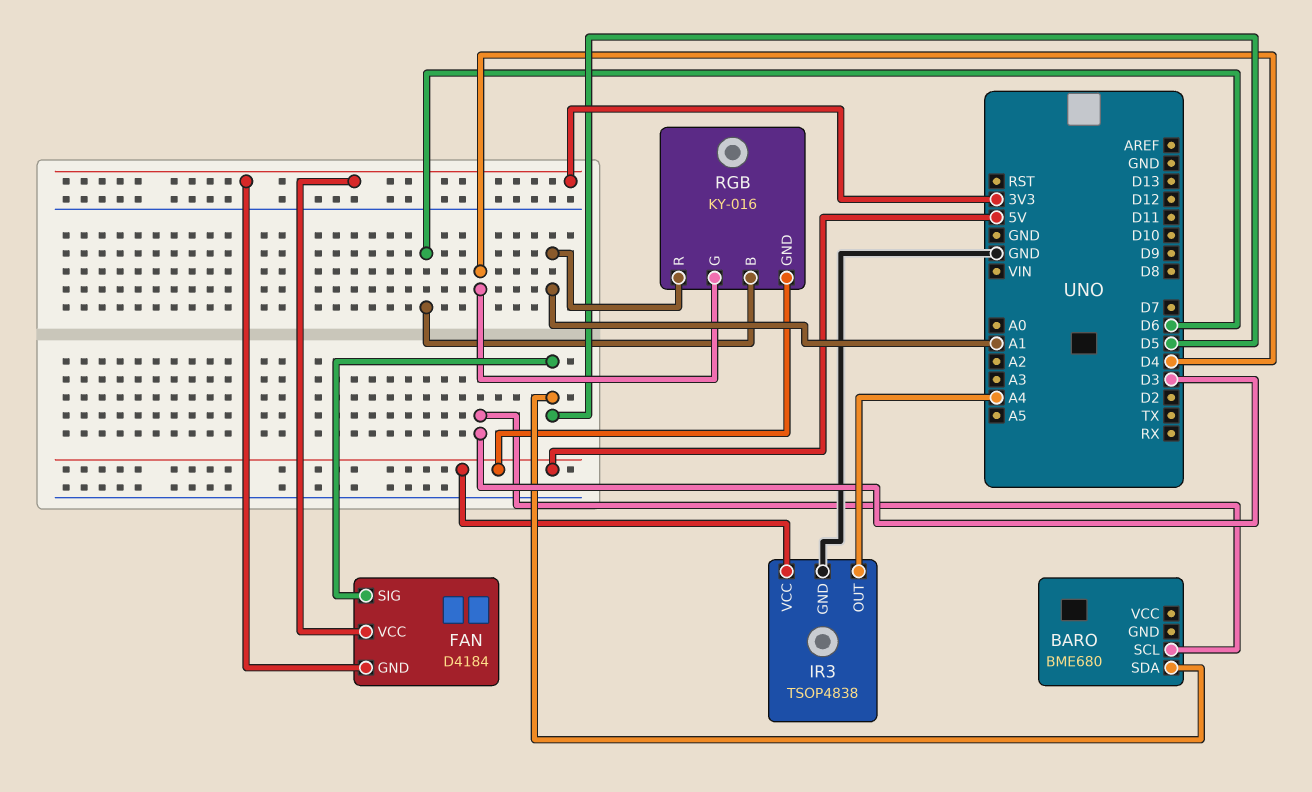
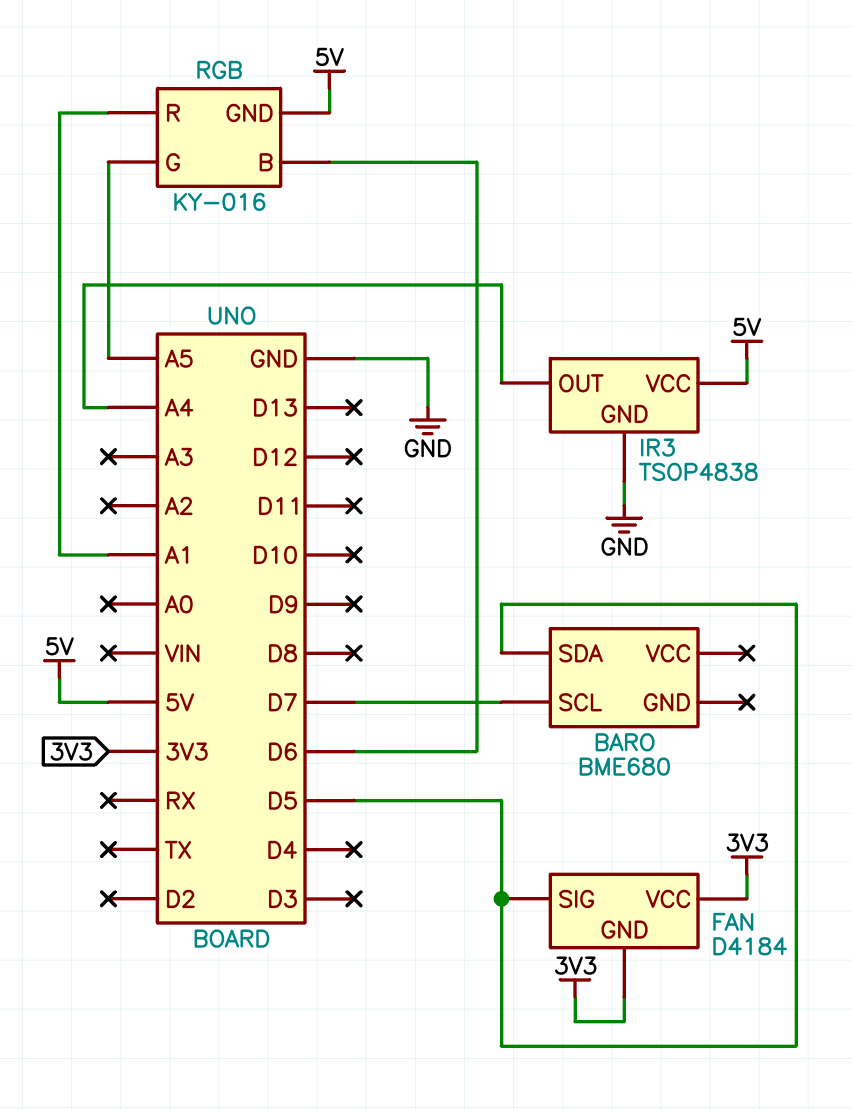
BARO pin SCL: D3 -> D7
RGB pin G: D4 -> A5

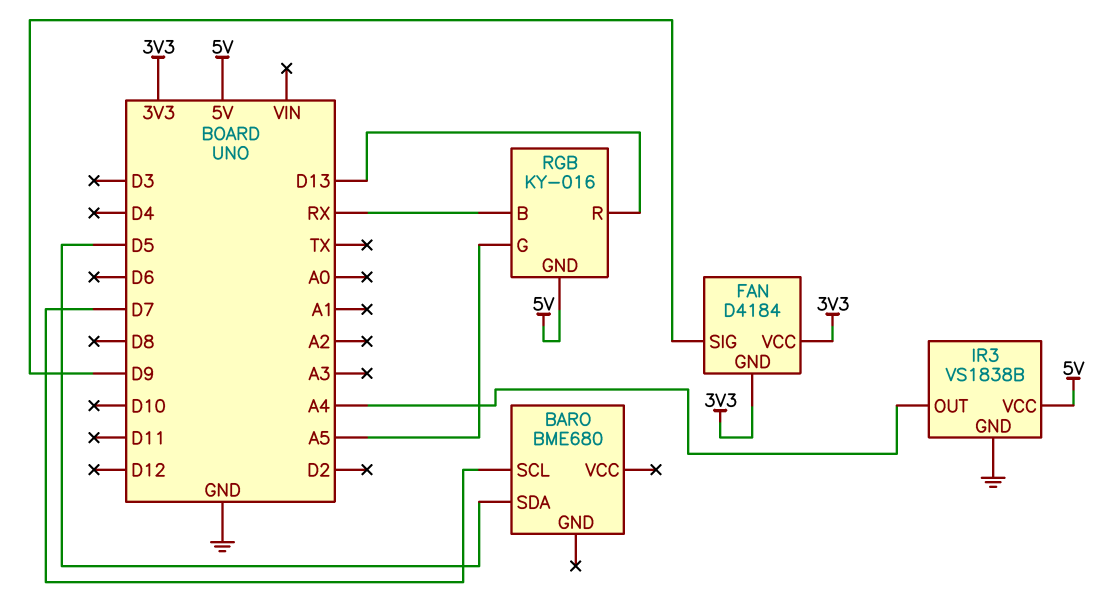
FAN pin SIG: D5 -> D9
IR3: TSOP4838 -> VS1838B
RGB pin B: D6 -> RX
RGB pin R: A1 -> D13

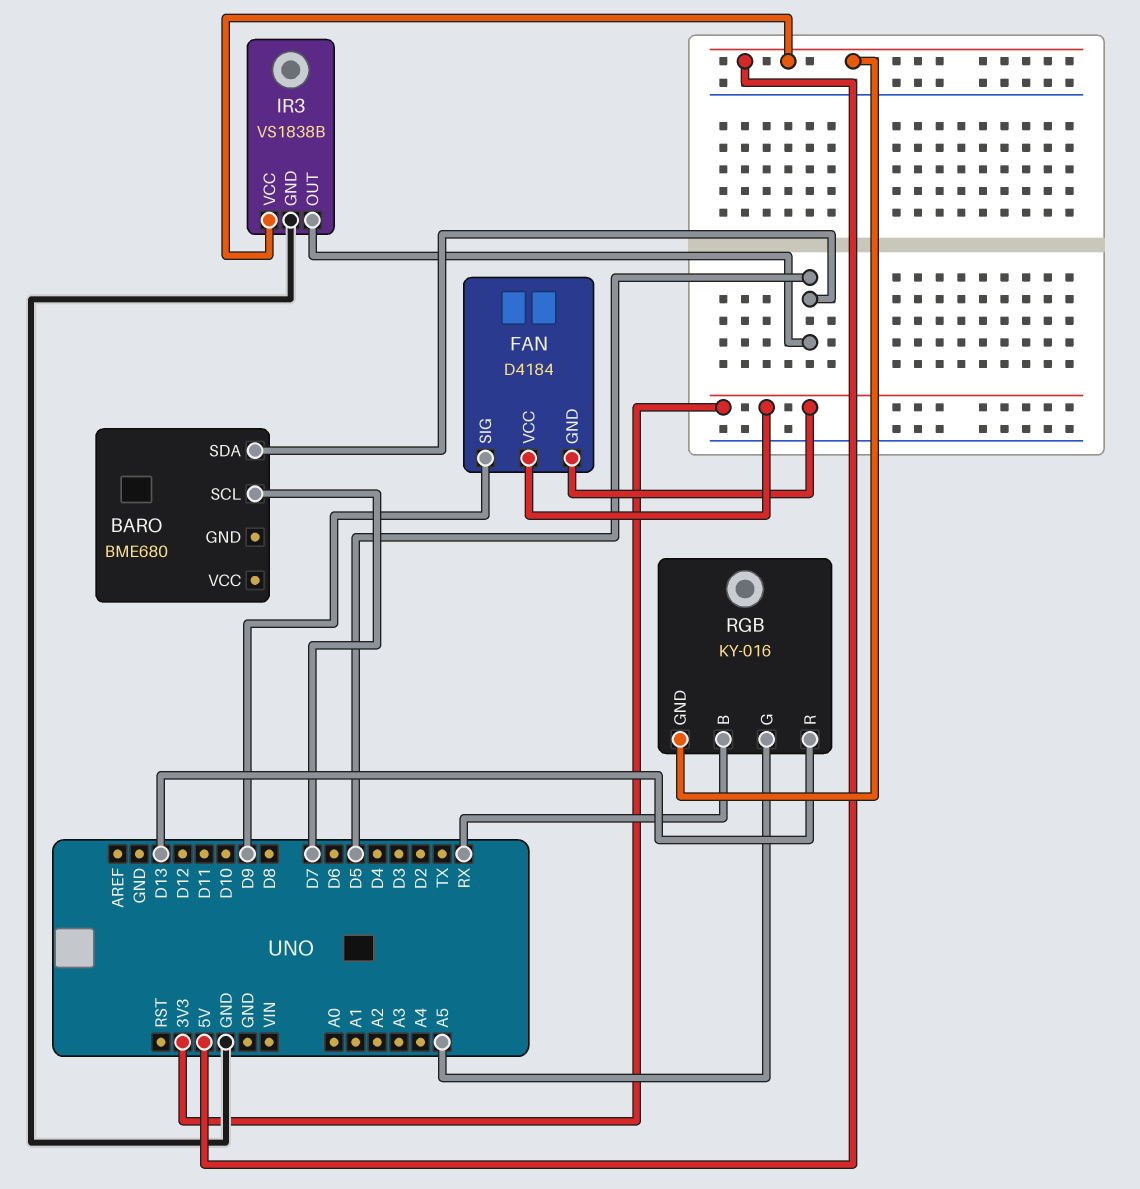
IR3 pin OUT: A4 -> D5

